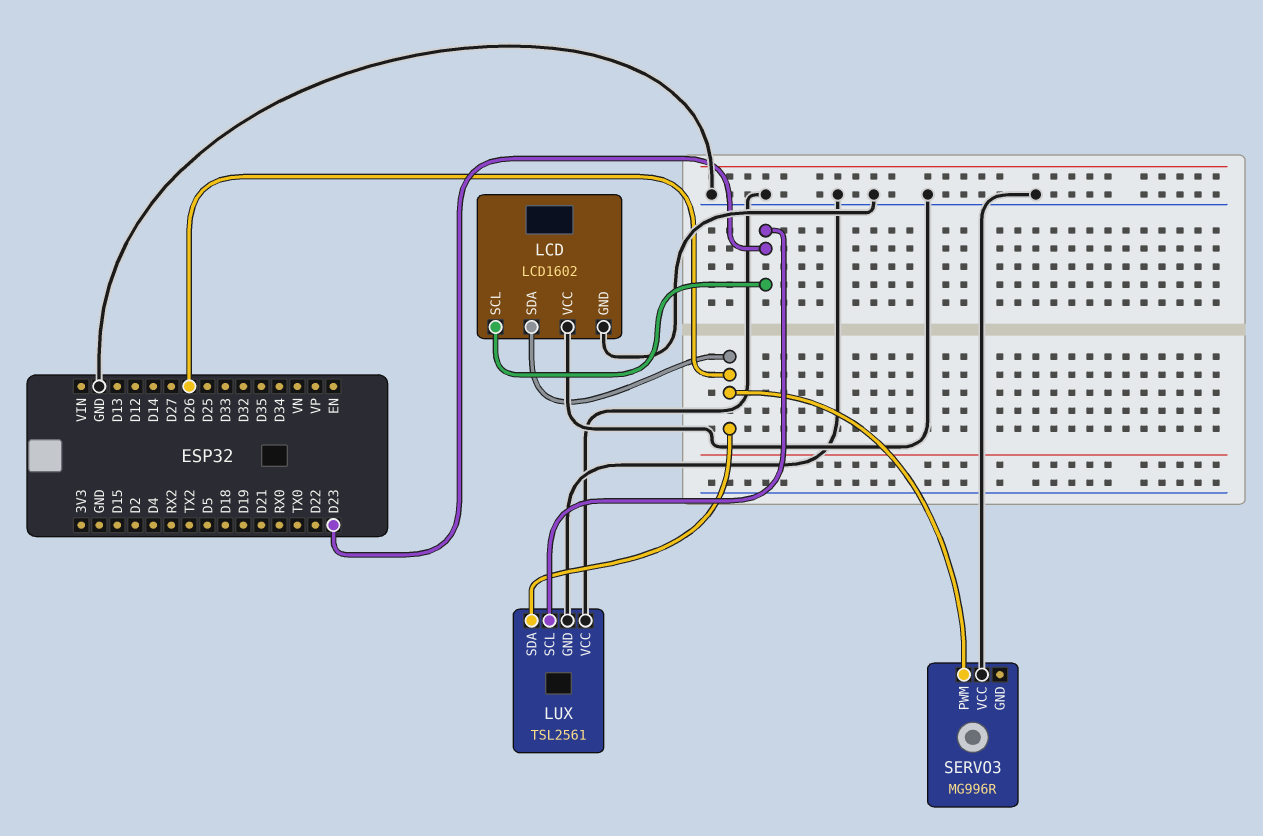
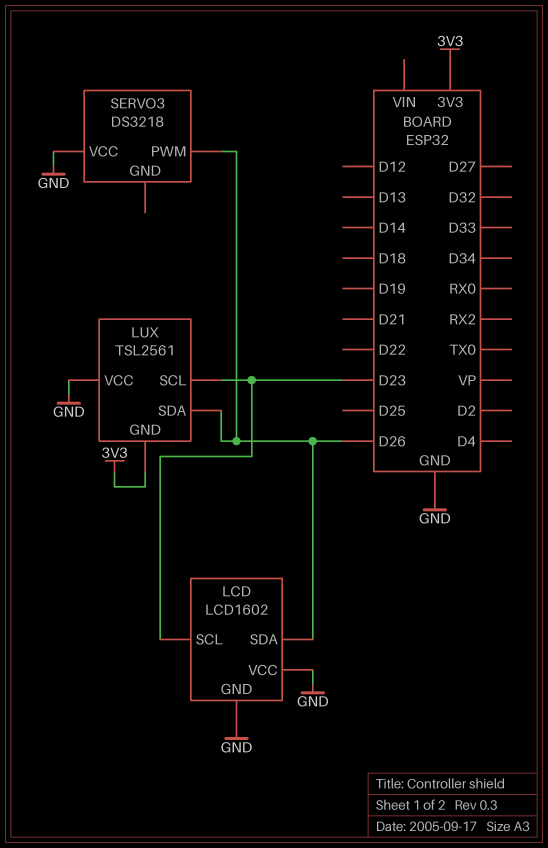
LUX pin GND: GND -> 3V3
SERVO3: MG996R -> DS3218

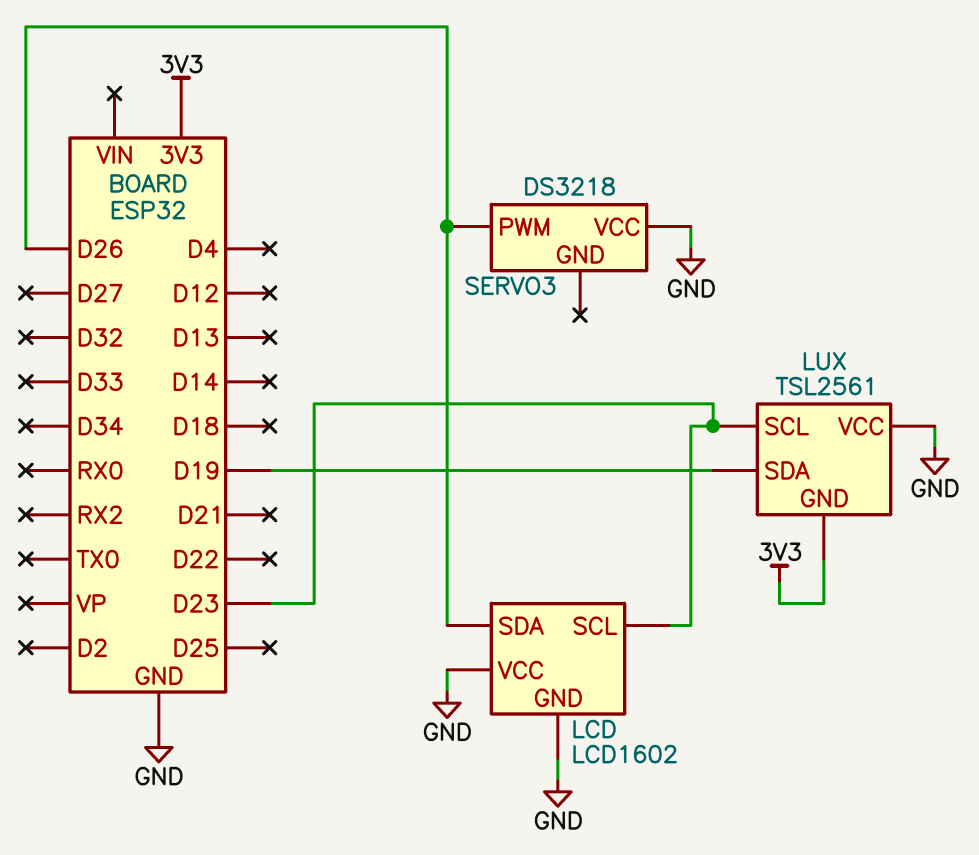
LUX pin SDA: D26 -> D19

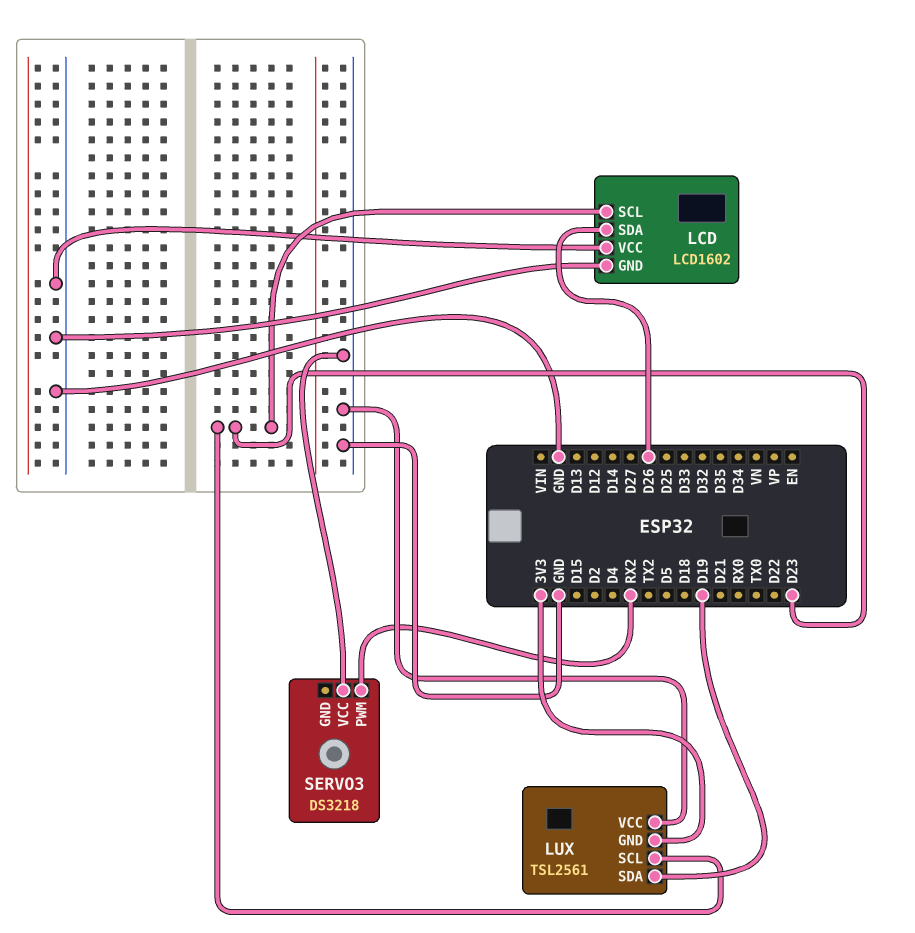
SERVO3 pin PWM: D26 -> RX2

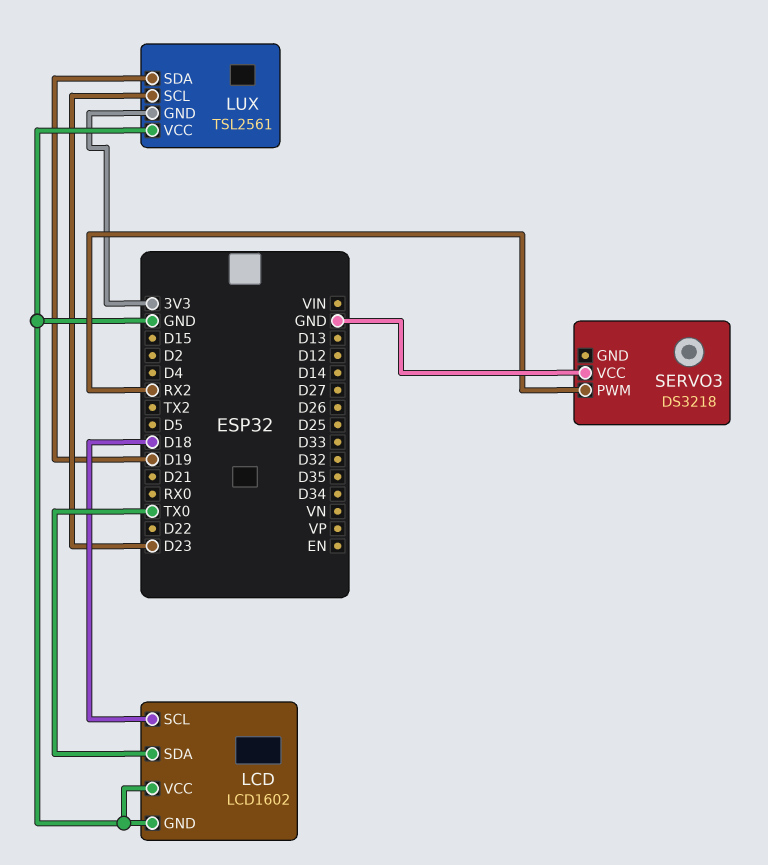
LCD pin SCL: D23 -> D18
LCD pin SDA: D26 -> TX0

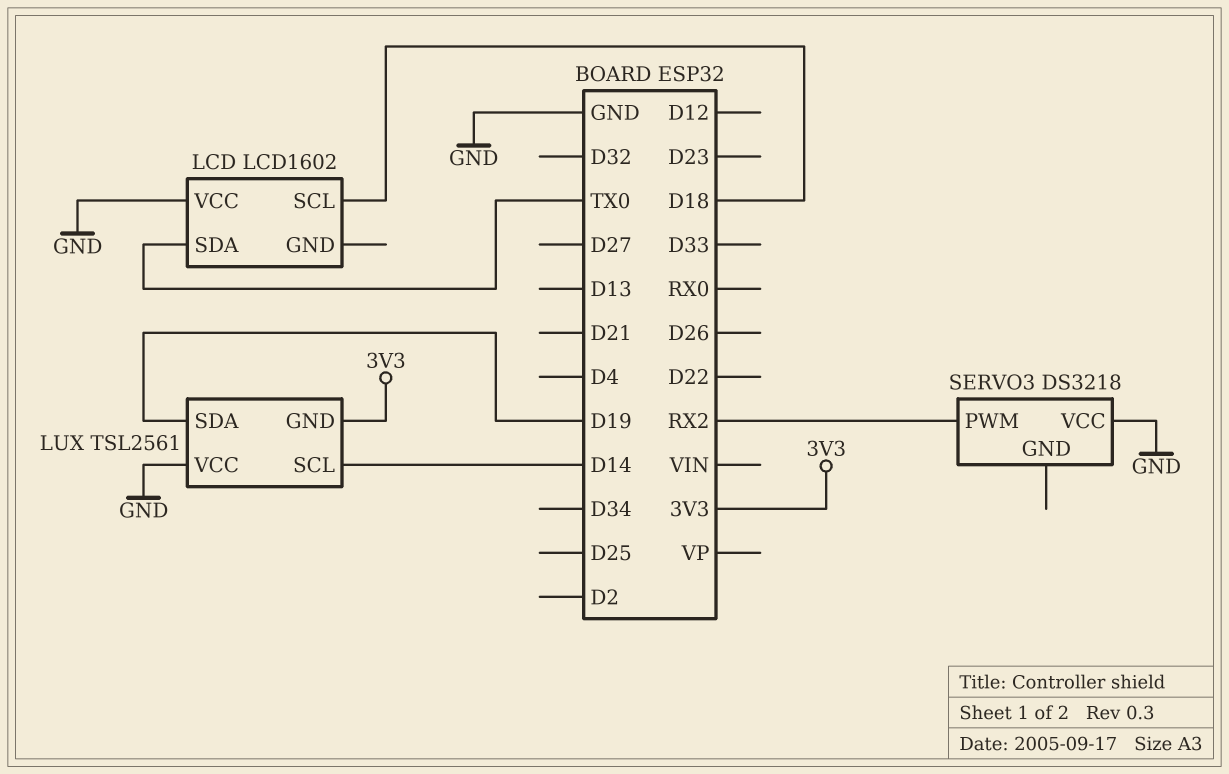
LCD pin GND: GND -> none
LUX pin SCL: D23 -> D14

